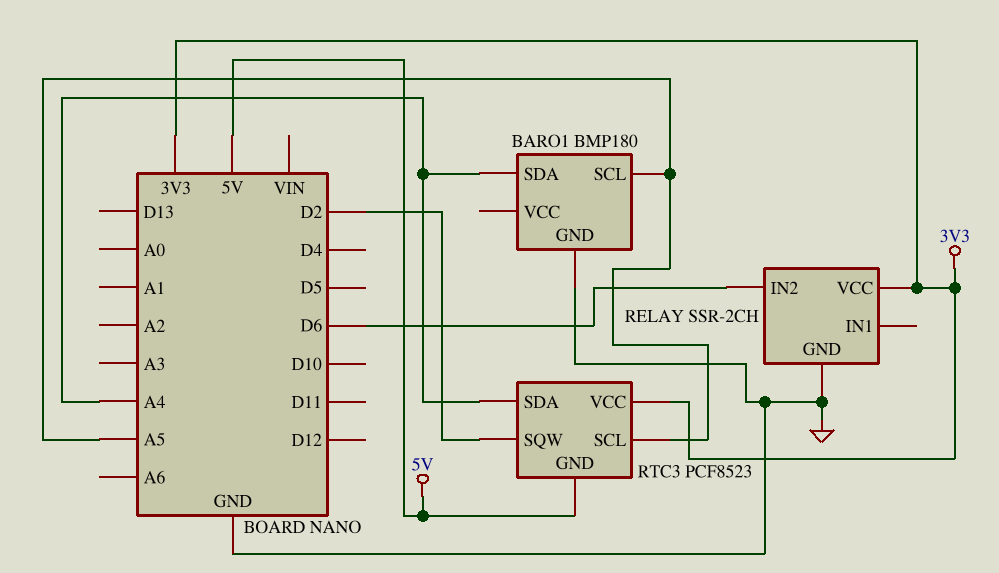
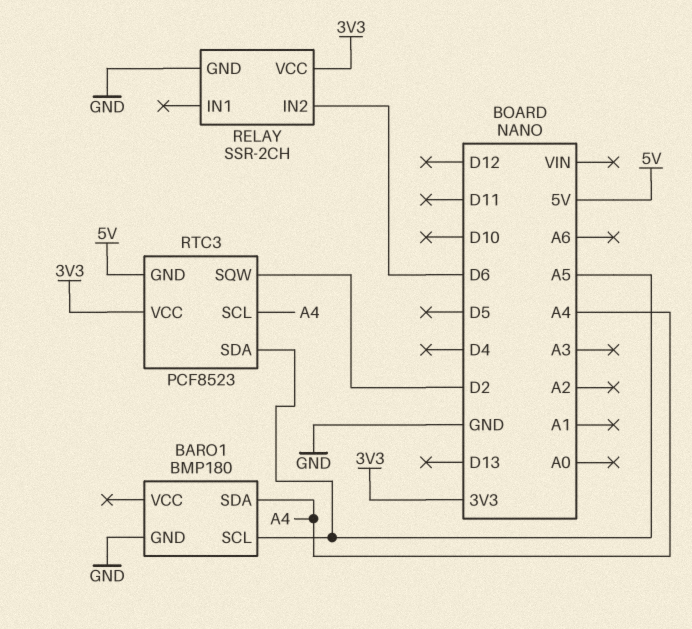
RTC3 pin SCL: A5 -> A4
RTC3 pin SDA: A4 -> A5

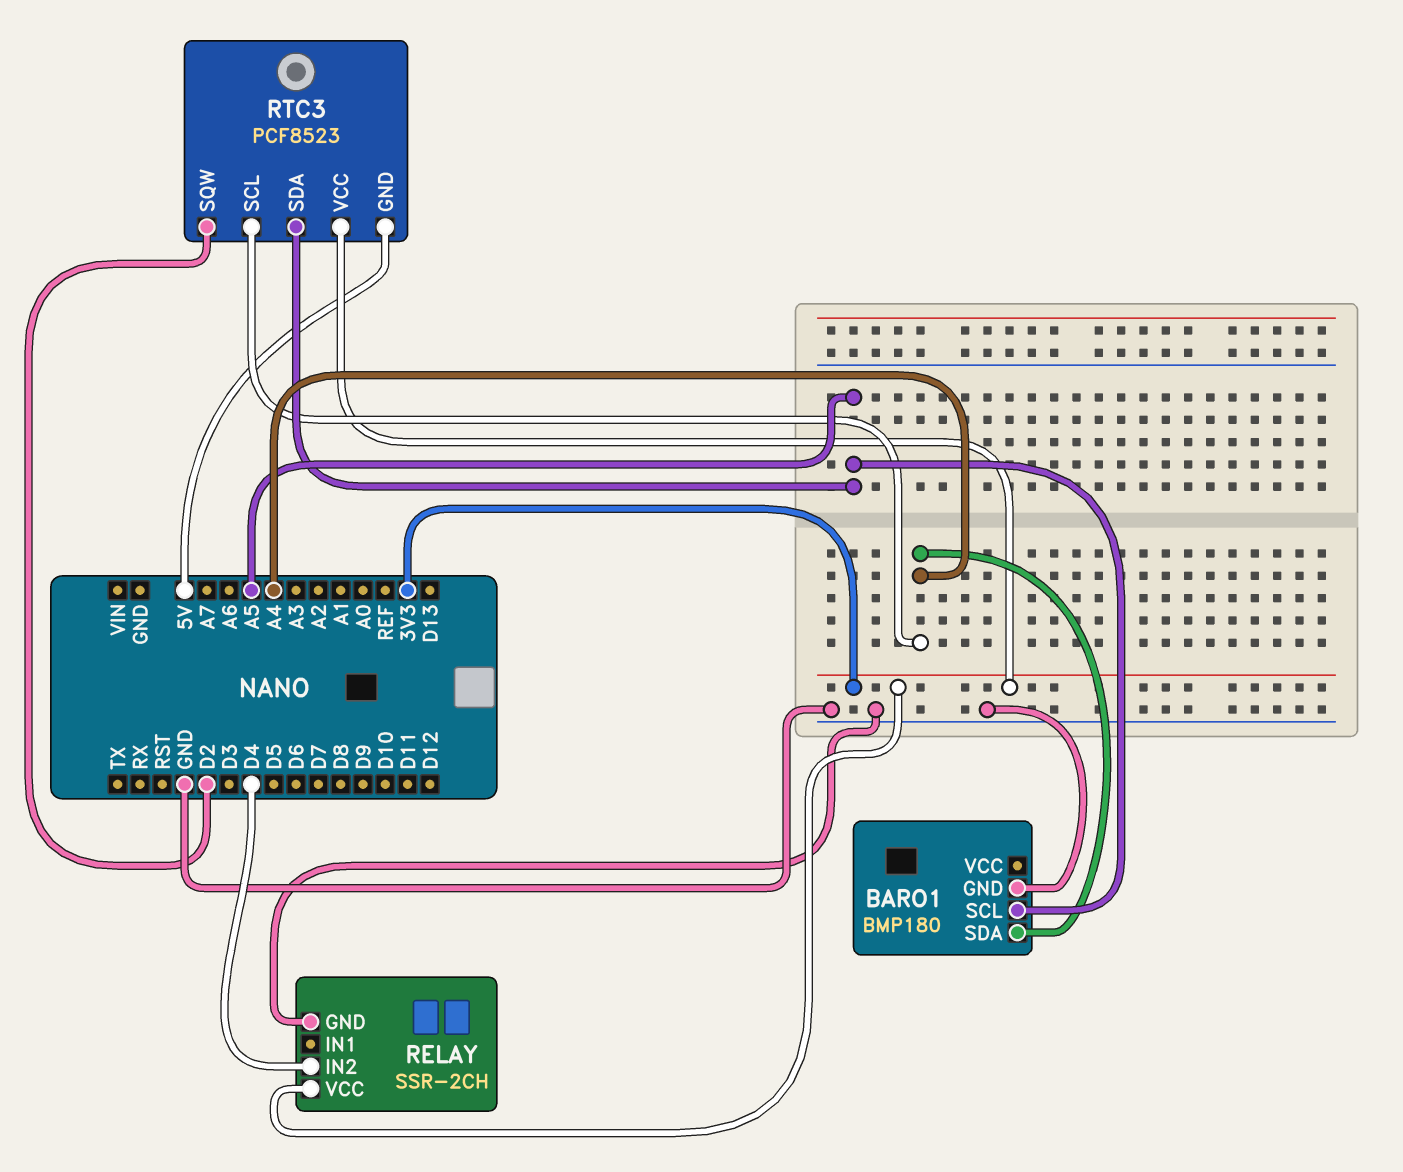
RELAY pin IN2: D6 -> D4

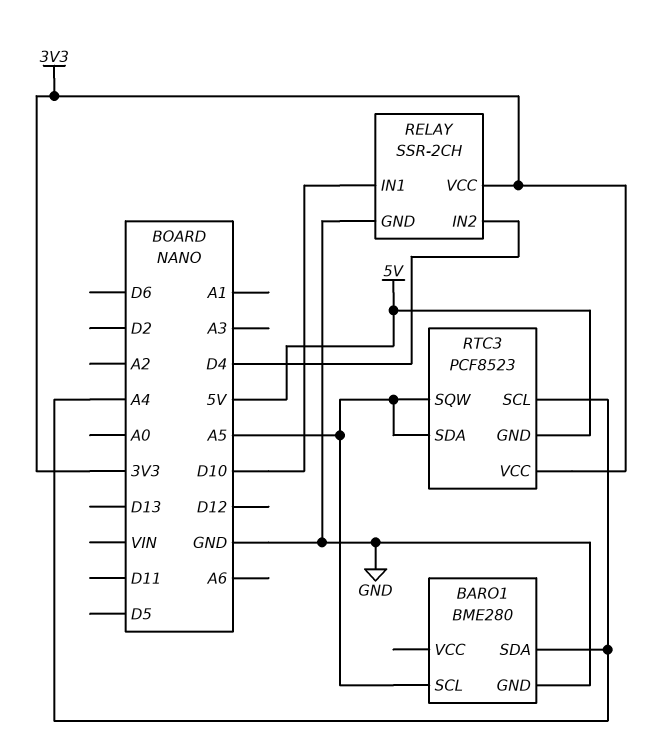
BARO1: BMP180 -> BME280
RELAY pin IN1: none -> D10
RTC3 pin SQW: D2 -> A5

